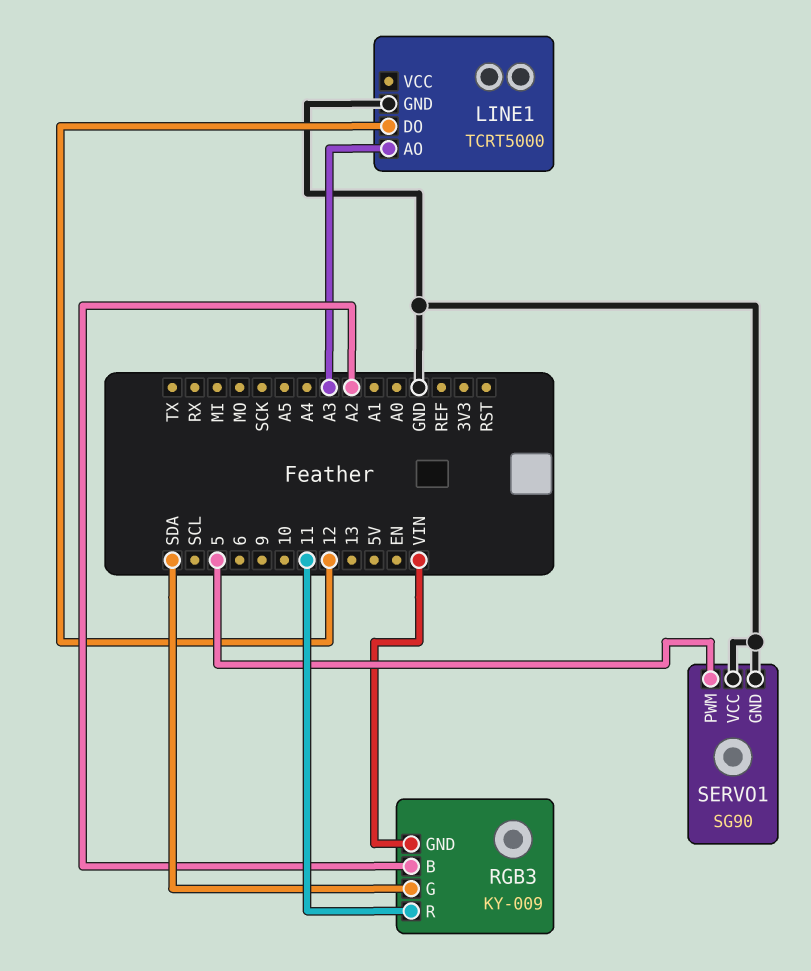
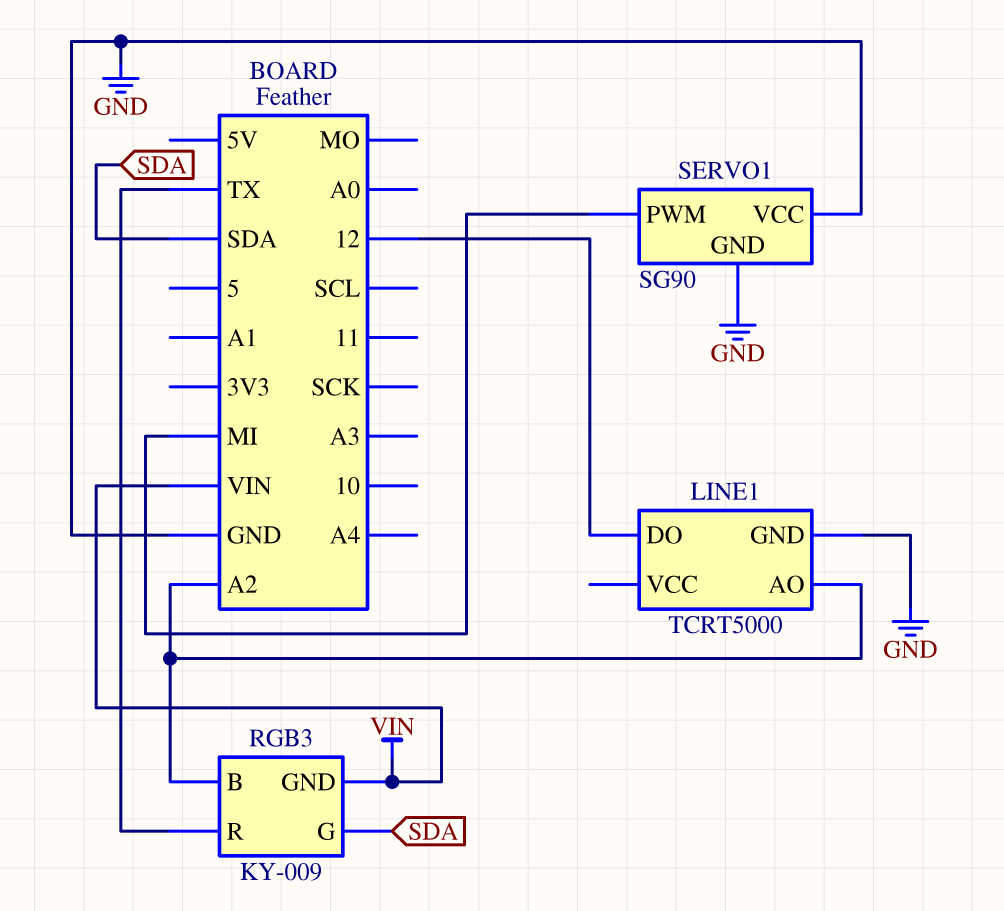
LINE1 pin AO: A3 -> A2
RGB3 pin R: 11 -> TX
SERVO1 pin PWM: 5 -> MI

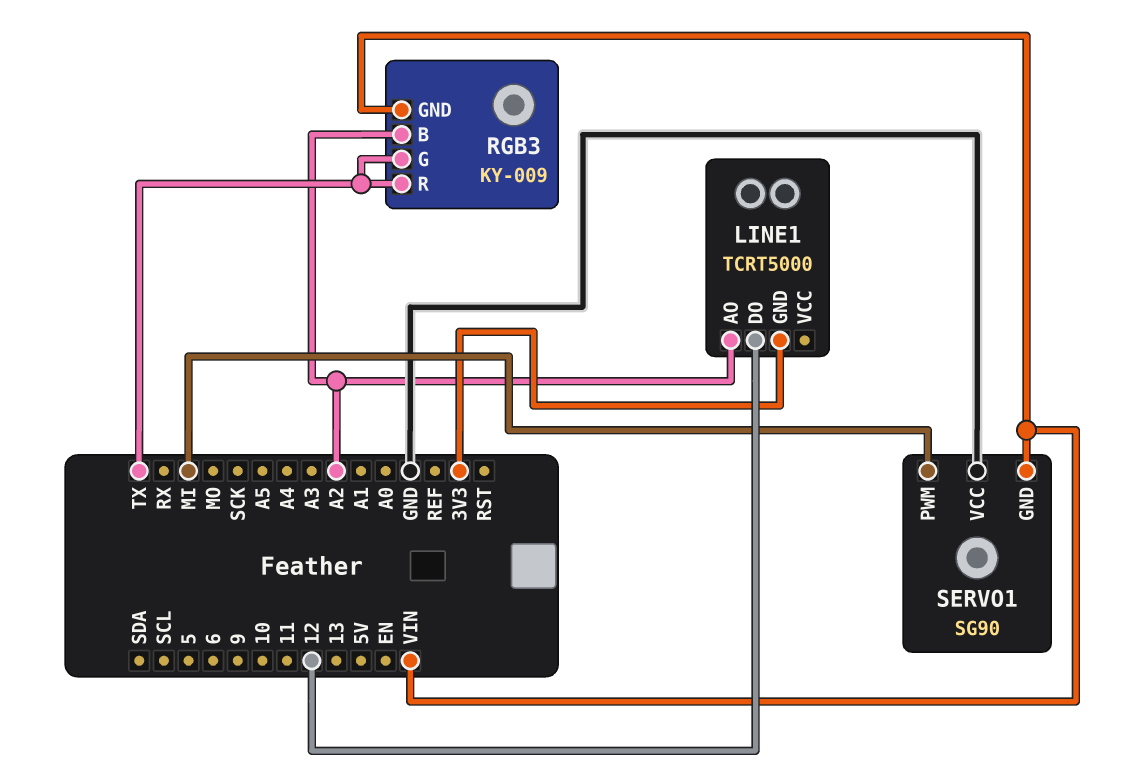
LINE1 pin GND: GND -> 3V3
RGB3 pin G: SDA -> TX
SERVO1 pin GND: GND -> VIN

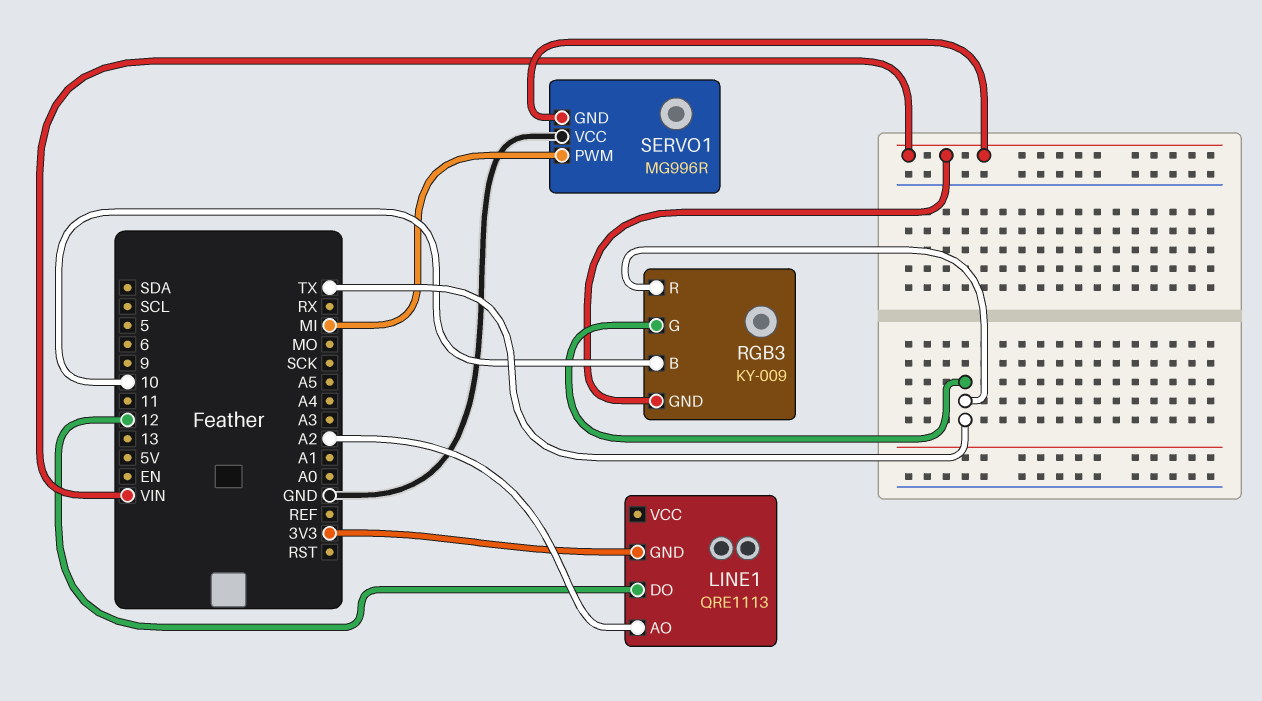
LINE1: TCRT5000 -> QRE1113
RGB3 pin B: A2 -> 10
SERVO1: SG90 -> MG996R

